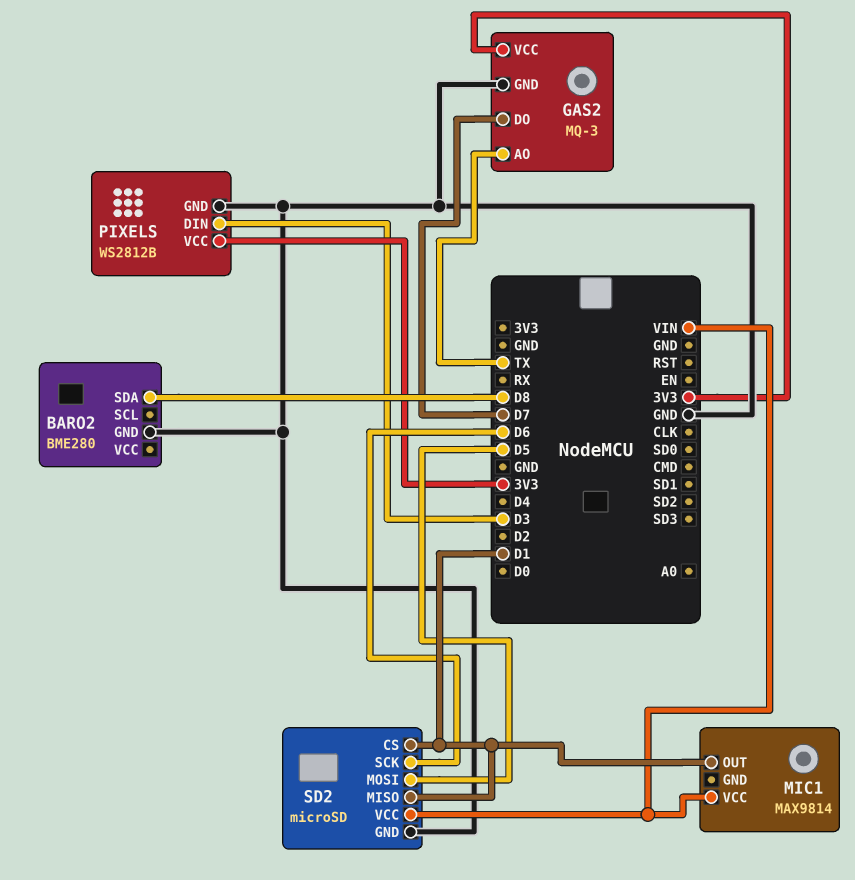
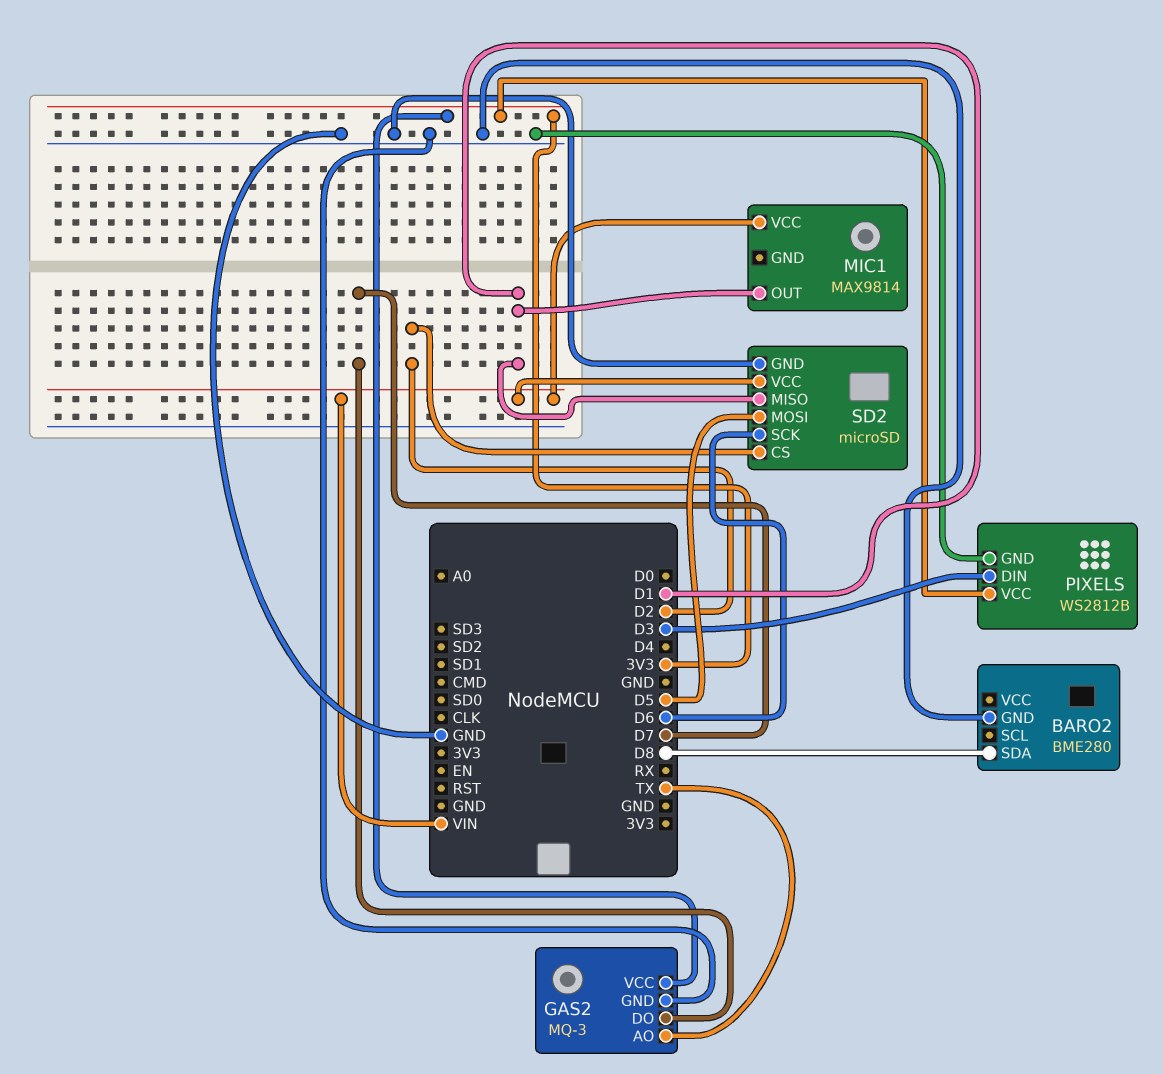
SD2 pin CS: D1 -> D2

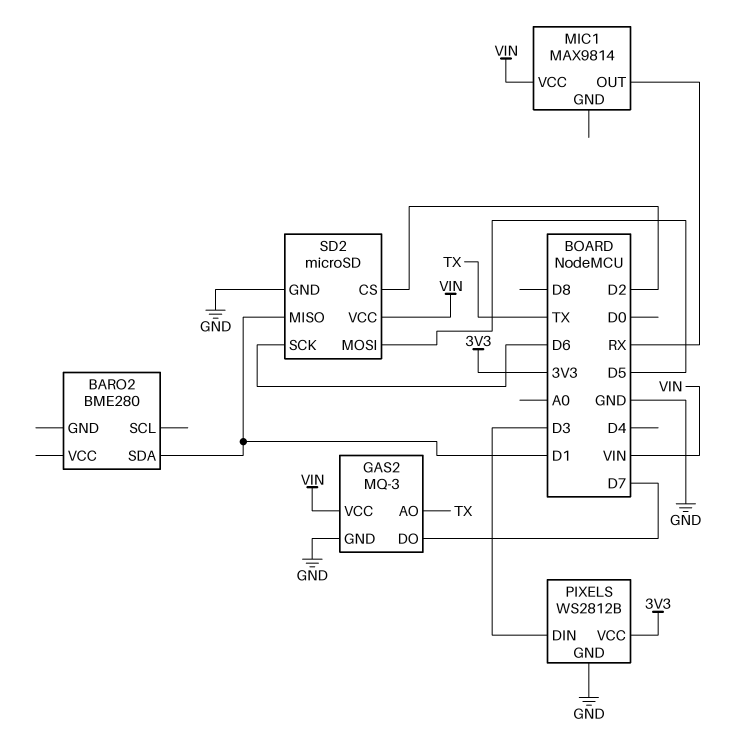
BARO2 pin GND: GND -> none
BARO2 pin SDA: D8 -> D1
GAS2 pin VCC: 3V3 -> VIN
MIC1 pin OUT: D1 -> RX

